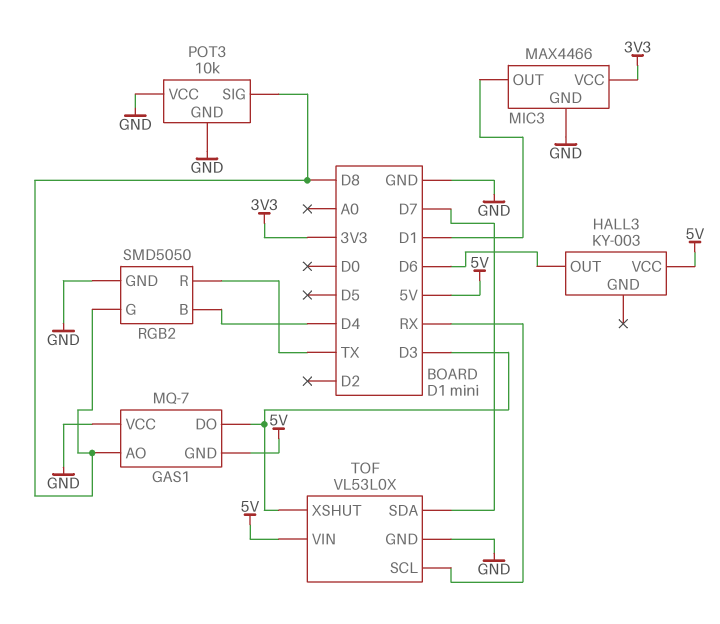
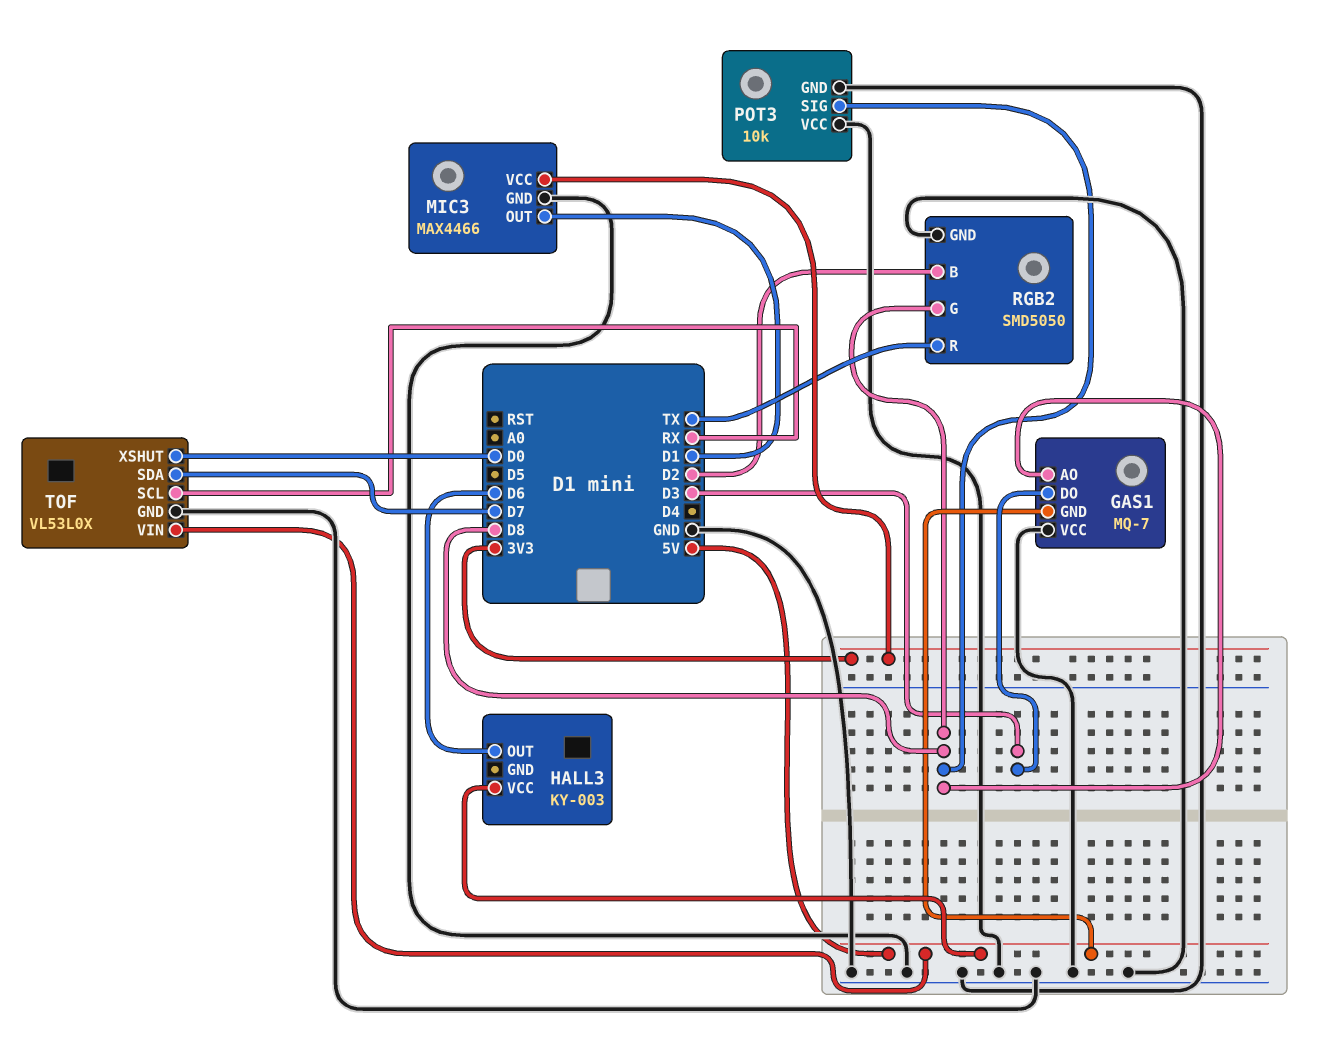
RGB2 pin B: D4 -> D2
TOF pin XSHUT: D3 -> D0

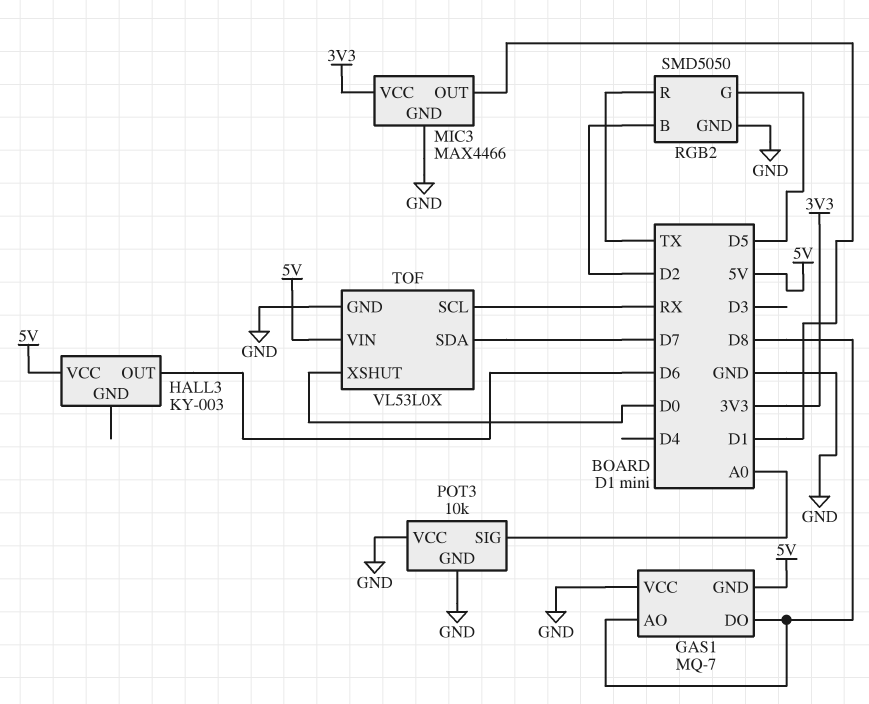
GAS1 pin DO: D3 -> D8
POT3 pin SIG: D8 -> A0
RGB2 pin G: D8 -> D5

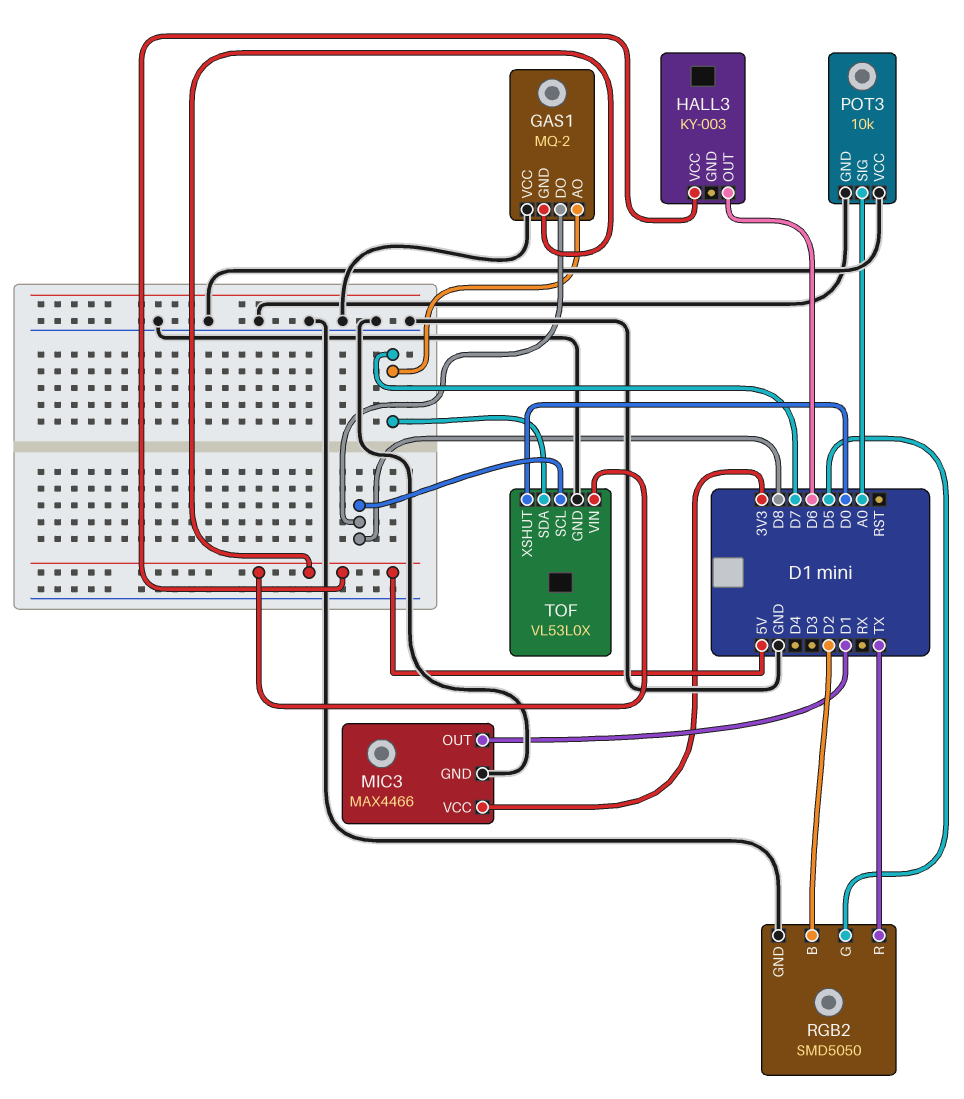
GAS1: MQ-7 -> MQ-2
GAS1 pin AO: D8 -> D7
TOF pin SCL: RX -> D8

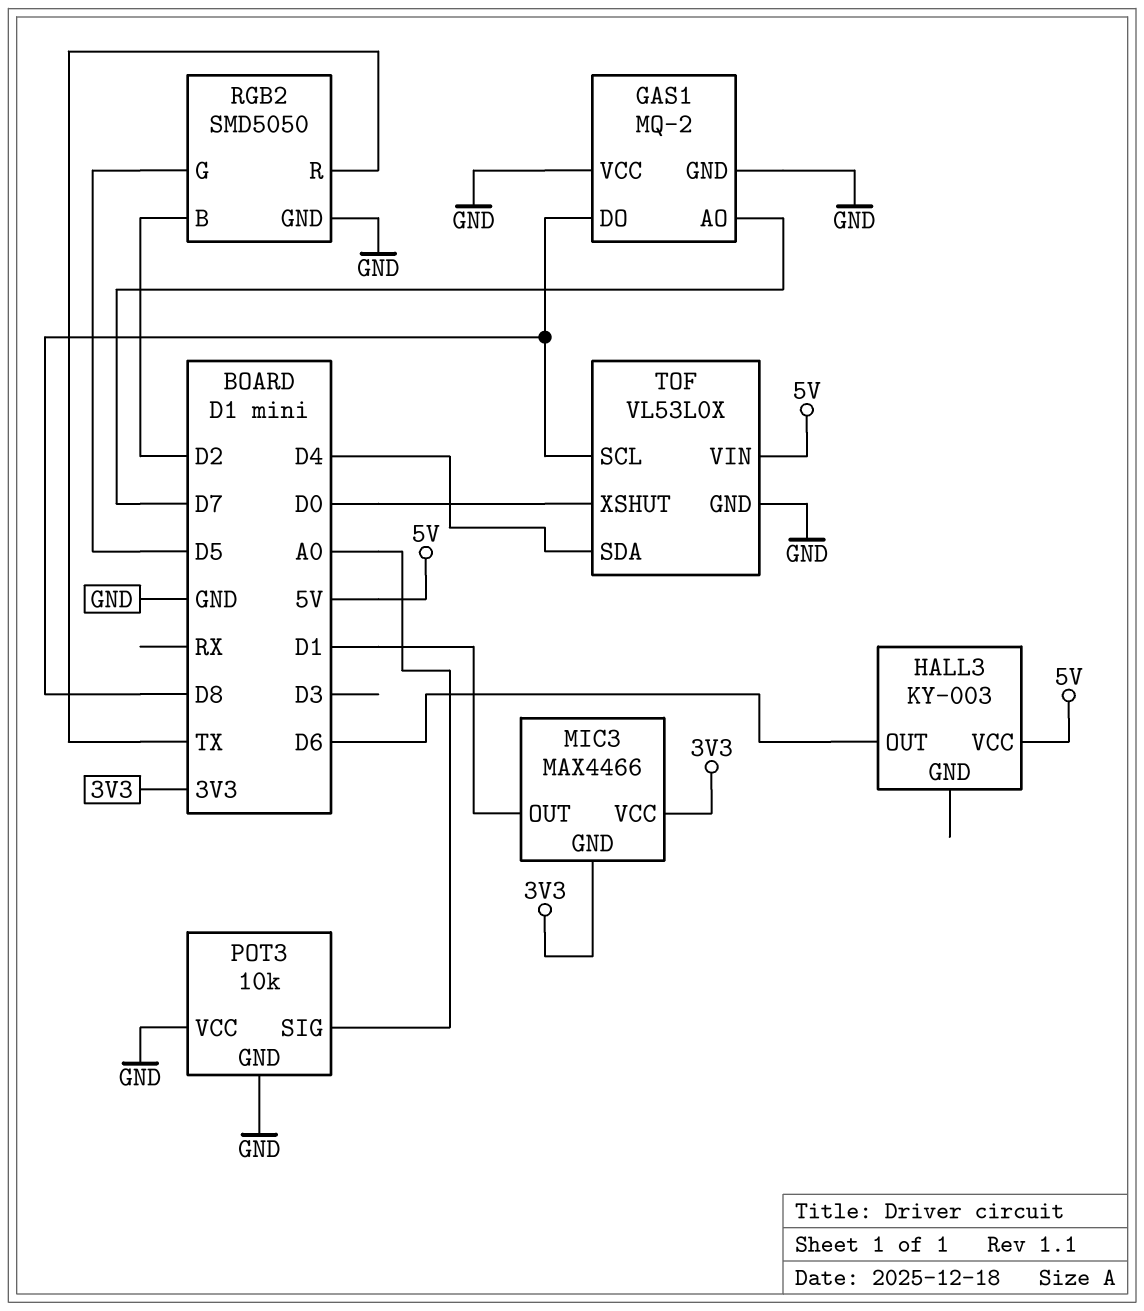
GAS1 pin GND: 5V -> GND
MIC3 pin GND: GND -> 3V3
TOF pin SDA: D7 -> D4

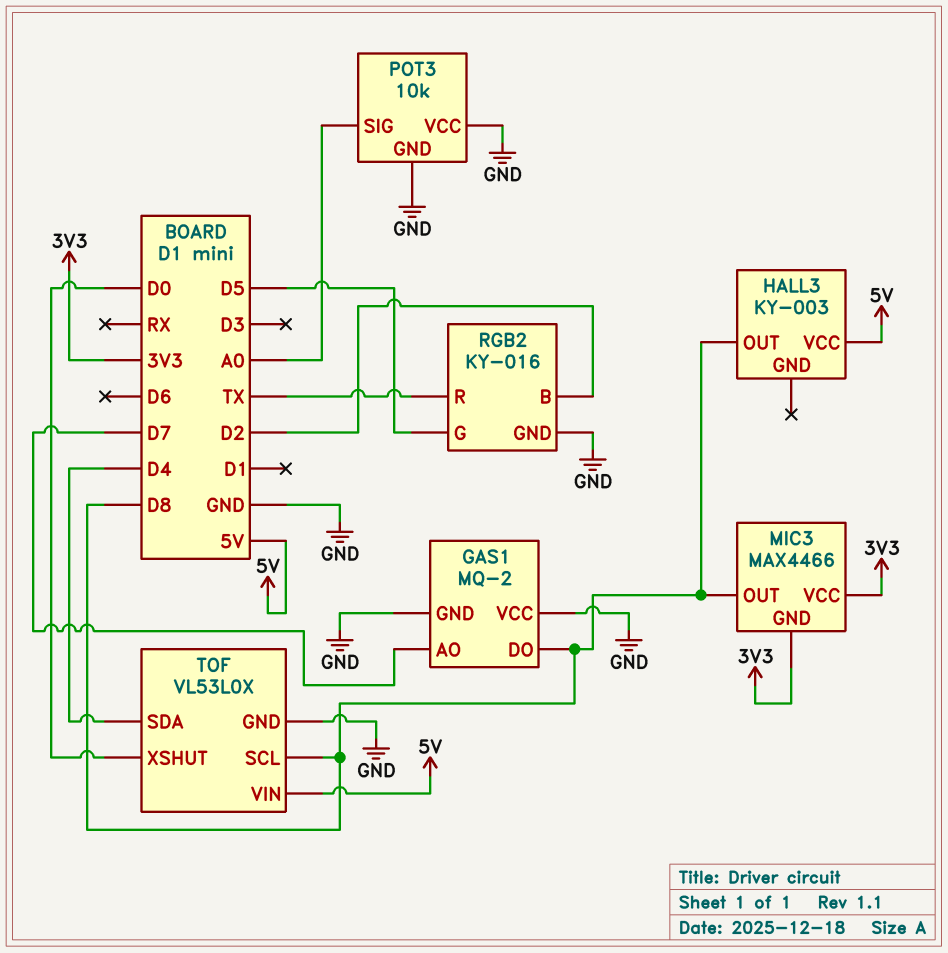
HALL3 pin OUT: D6 -> D8
MIC3 pin OUT: D1 -> D8
RGB2: SMD5050 -> KY-016

